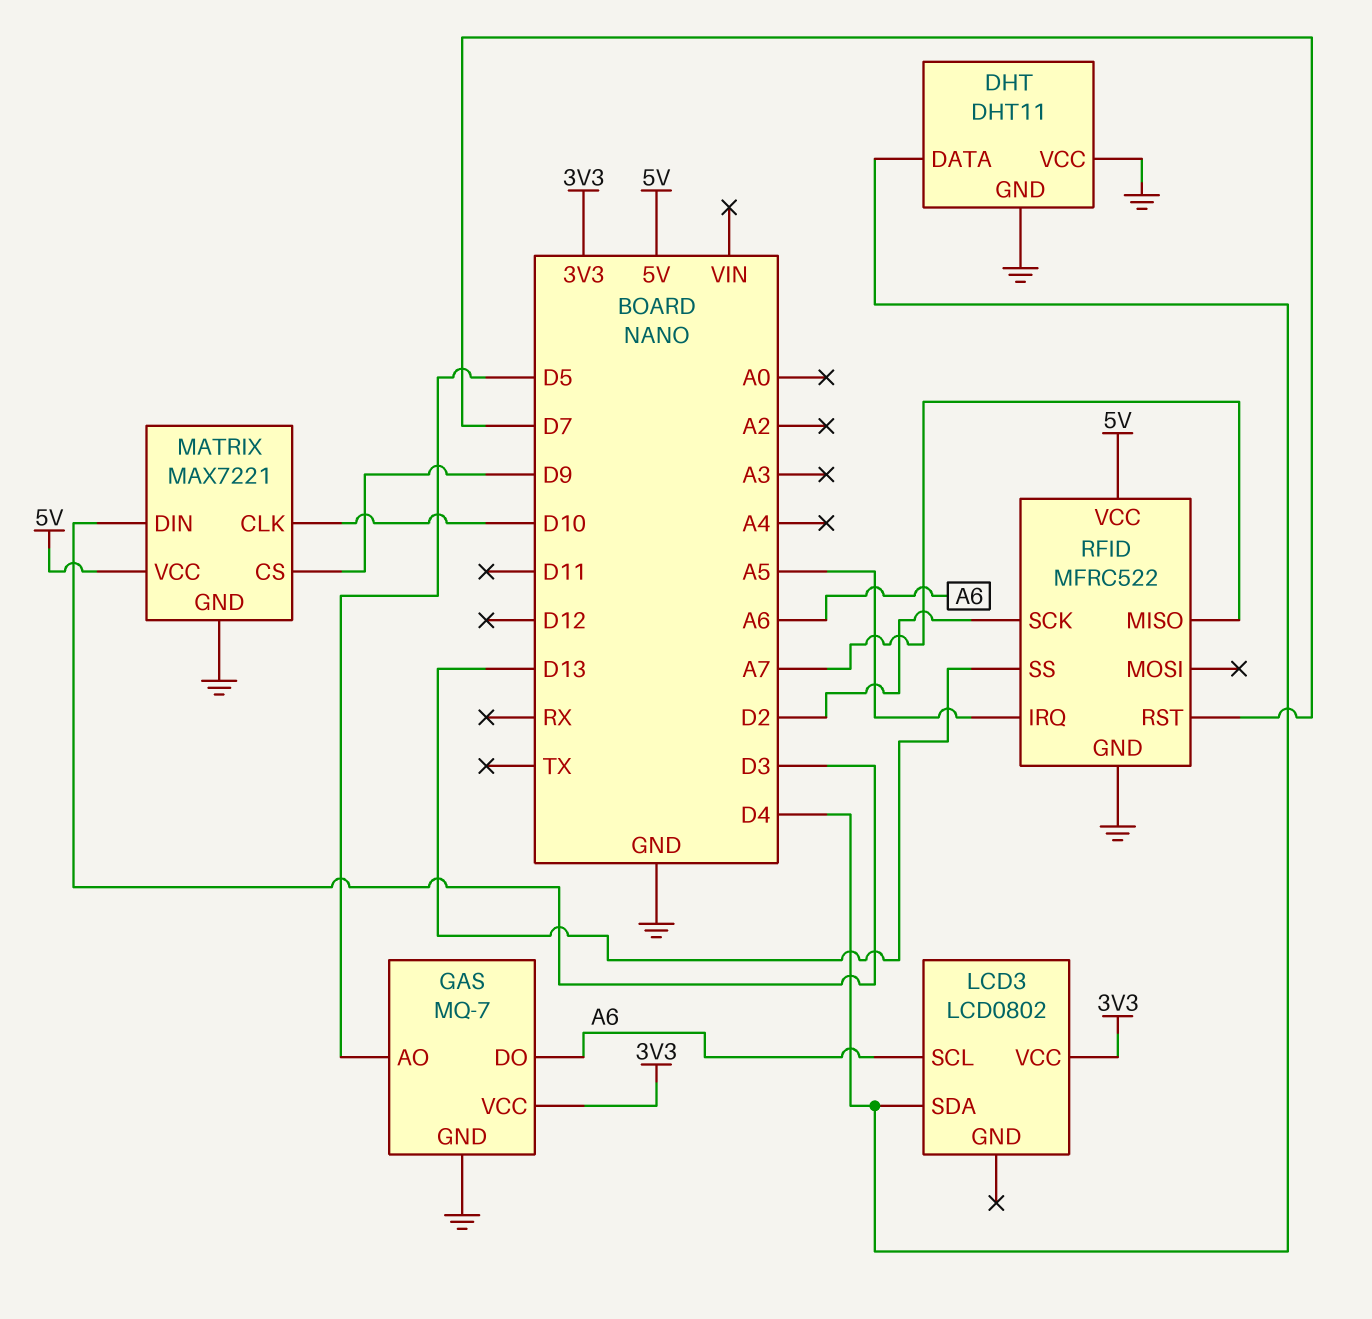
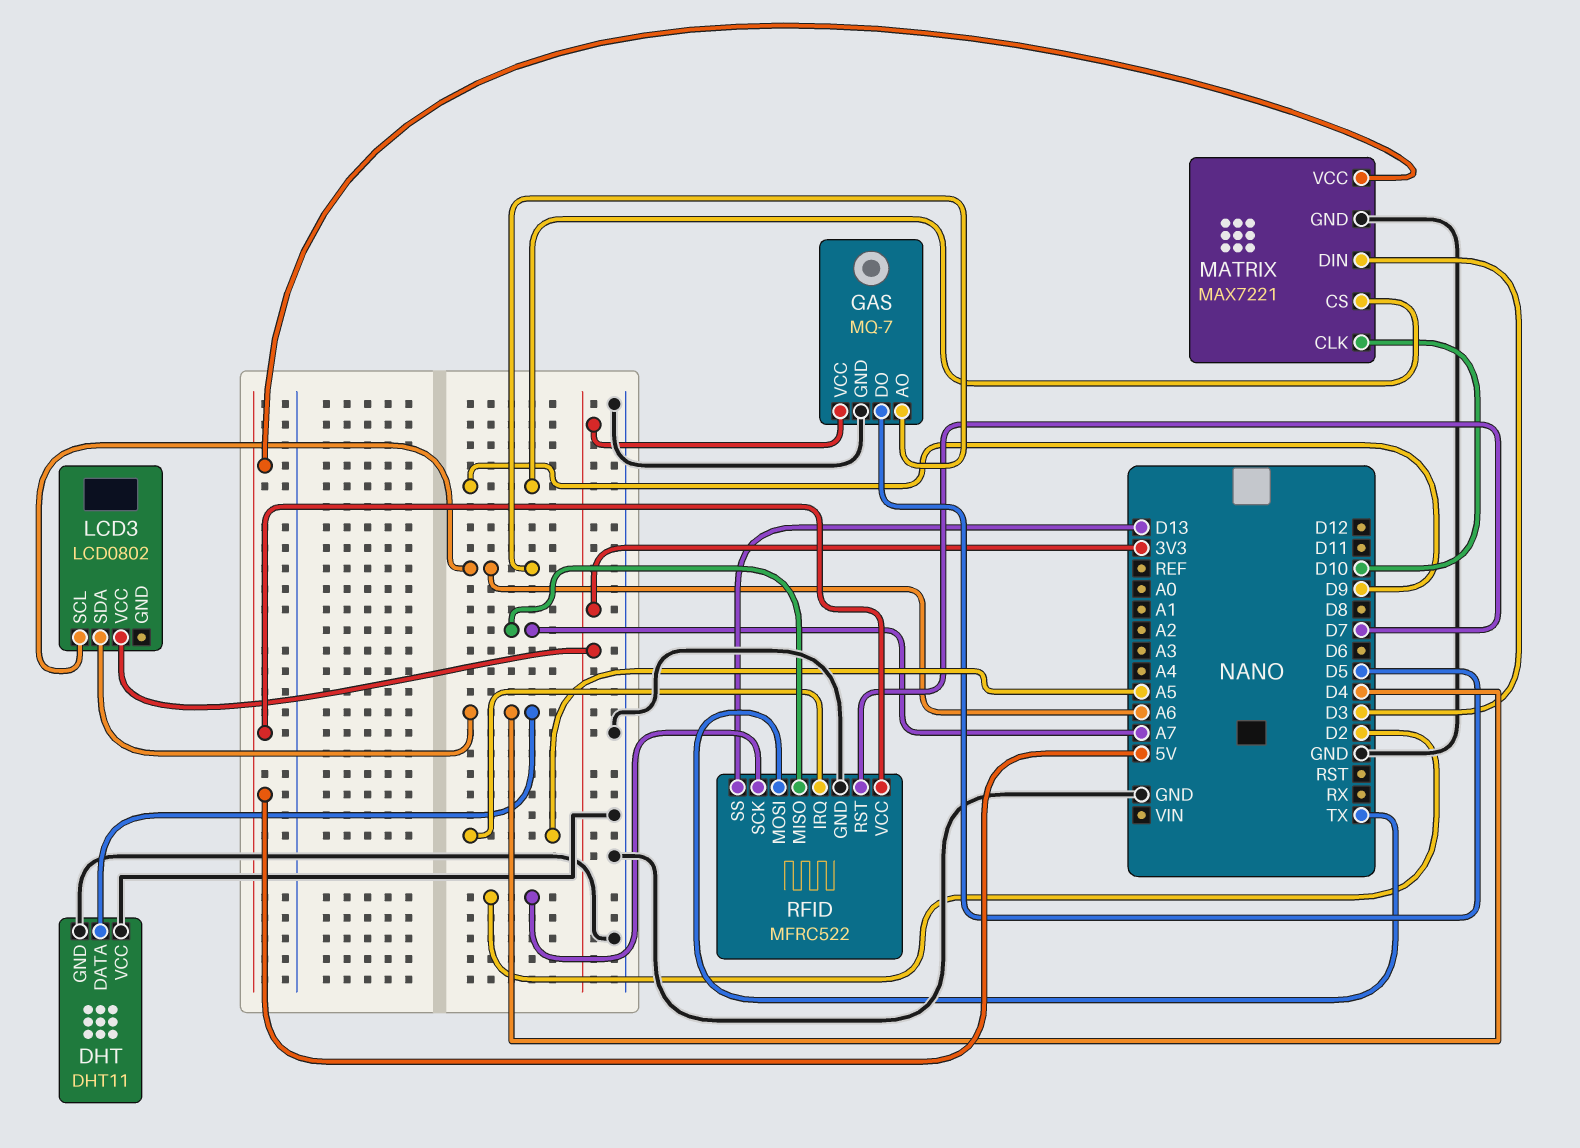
GAS pin AO: D5 -> A6
GAS pin DO: A6 -> D5
RFID pin MOSI: none -> TX

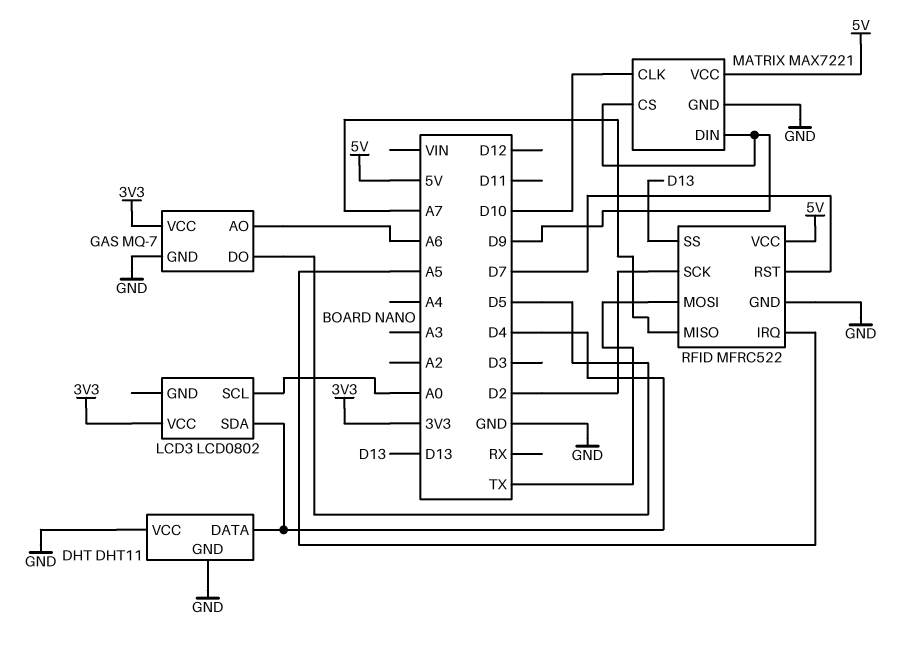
LCD3 pin SCL: A6 -> A0
MATRIX pin DIN: D3 -> D9

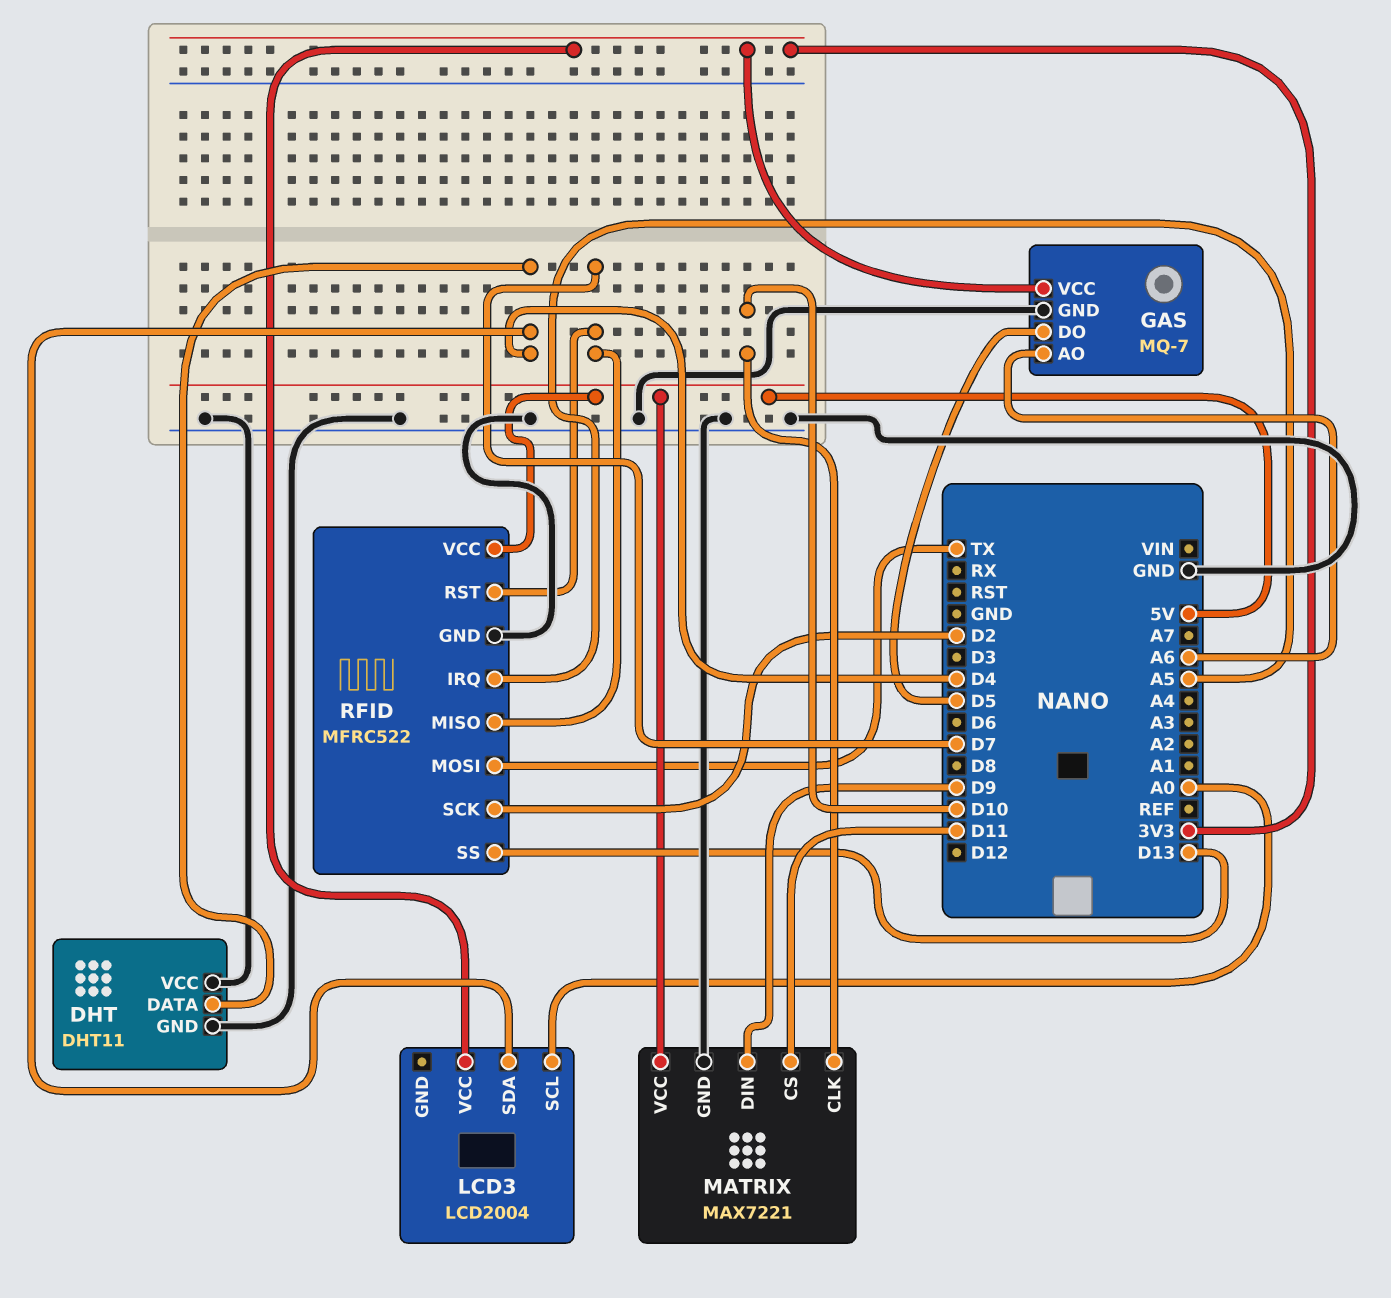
LCD3: LCD0802 -> LCD2004
MATRIX pin CS: D9 -> D11
RFID pin MISO: A7 -> D7

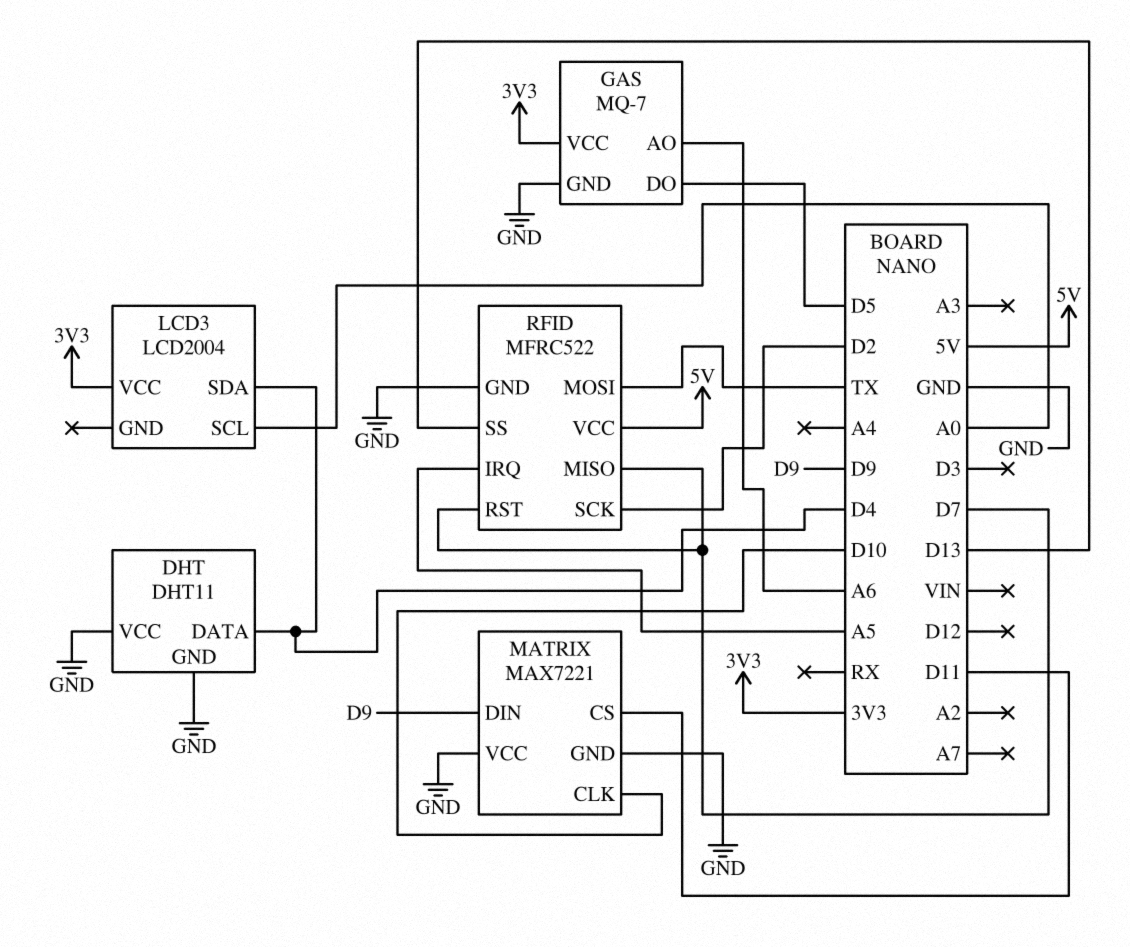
MATRIX pin VCC: 5V -> GND

